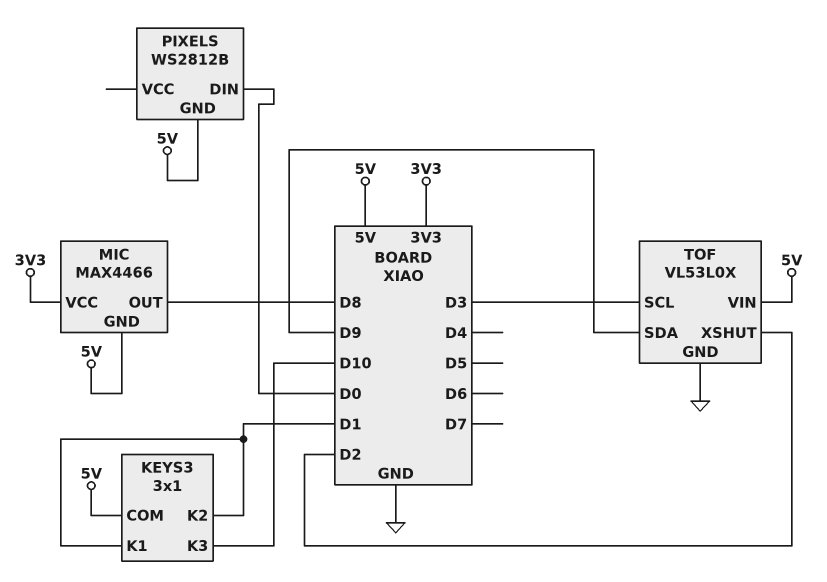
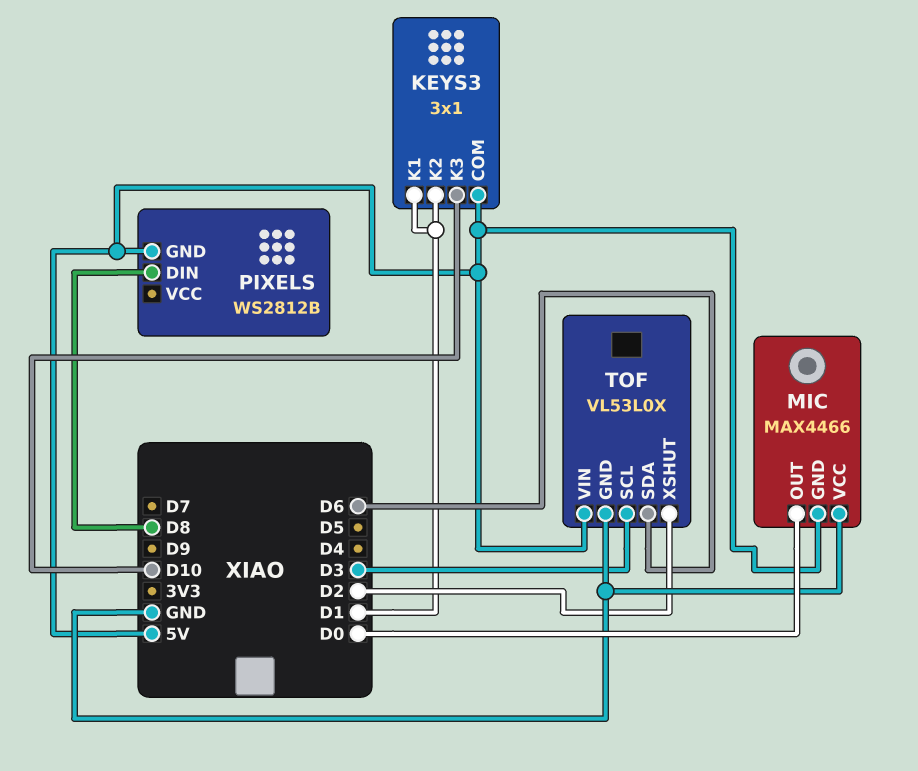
MIC pin OUT: D8 -> D0
MIC pin VCC: 3V3 -> GND
PIXELS pin DIN: D0 -> D8
TOF pin SDA: D9 -> D6

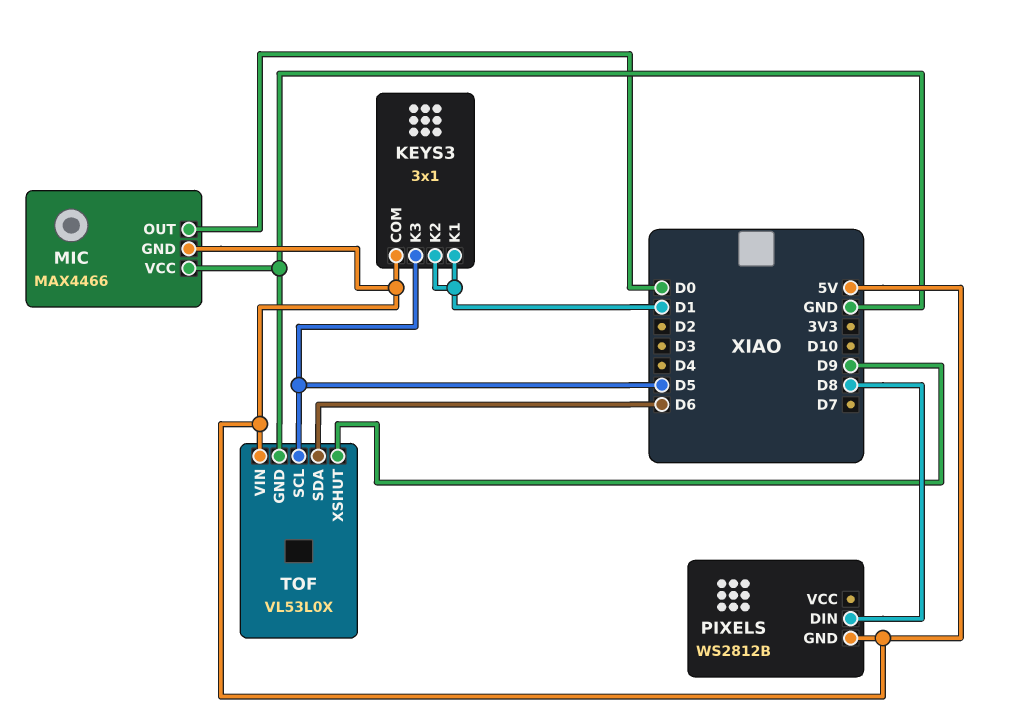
KEYS3 pin K3: D10 -> D5
TOF pin SCL: D3 -> D5
TOF pin XSHUT: D2 -> D9

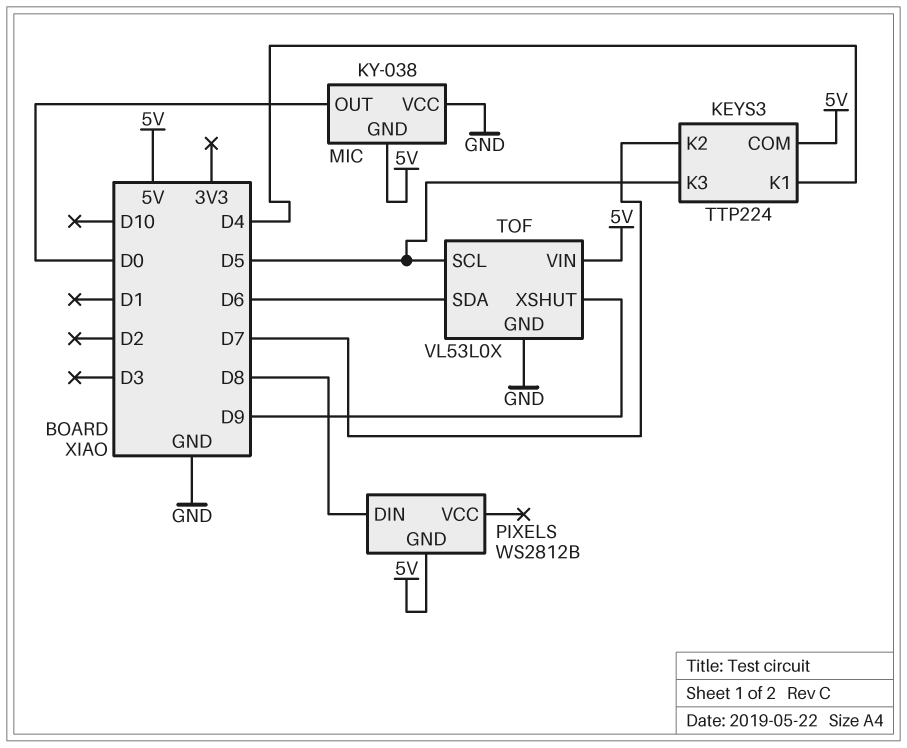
KEYS3: 3x1 -> TTP224
KEYS3 pin K1: D1 -> D4
KEYS3 pin K2: D1 -> D7
MIC: MAX4466 -> KY-038

